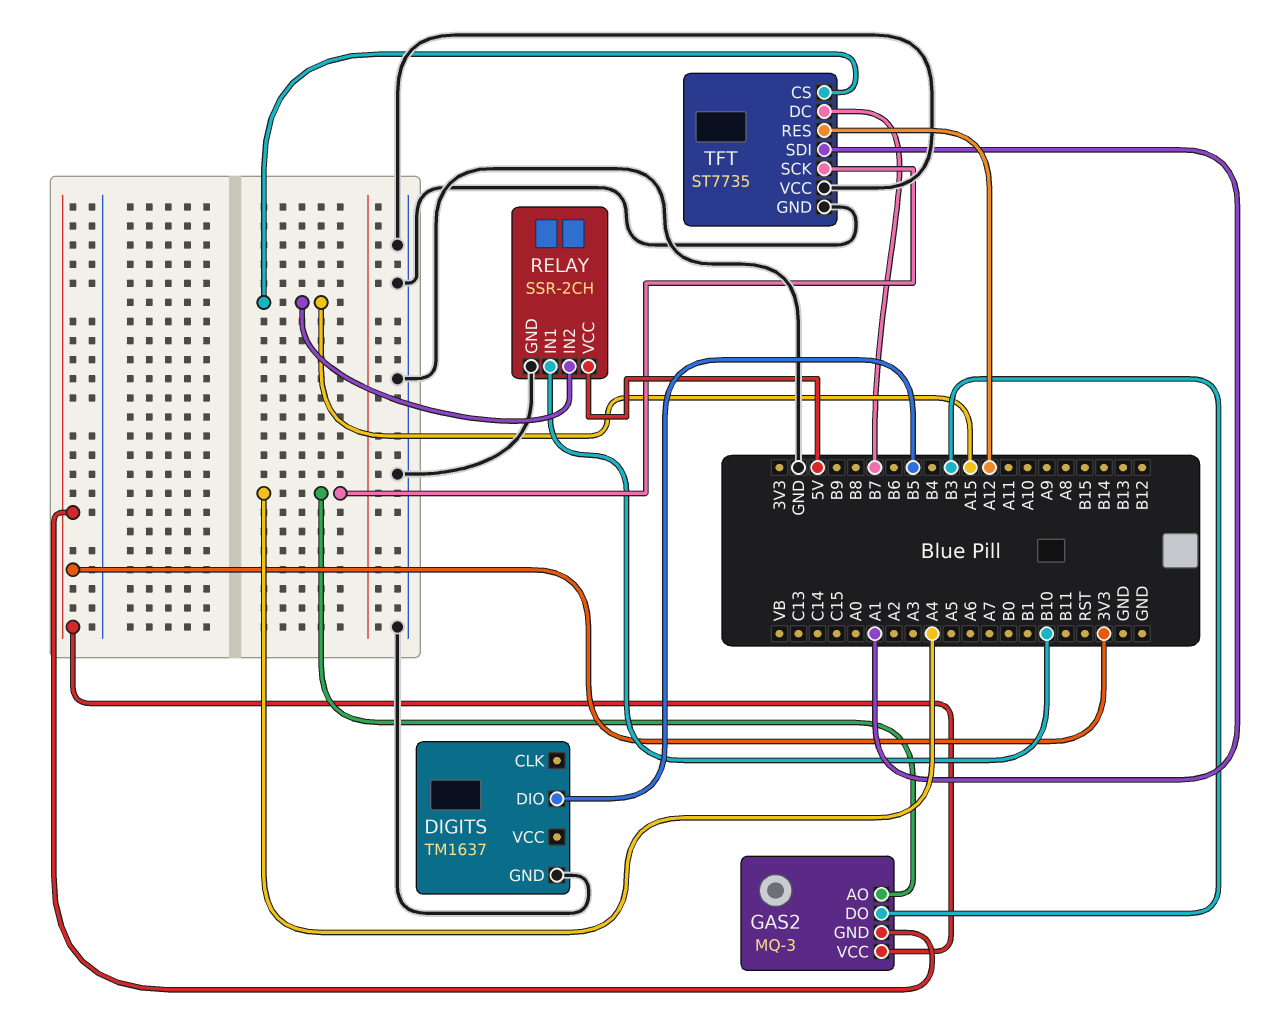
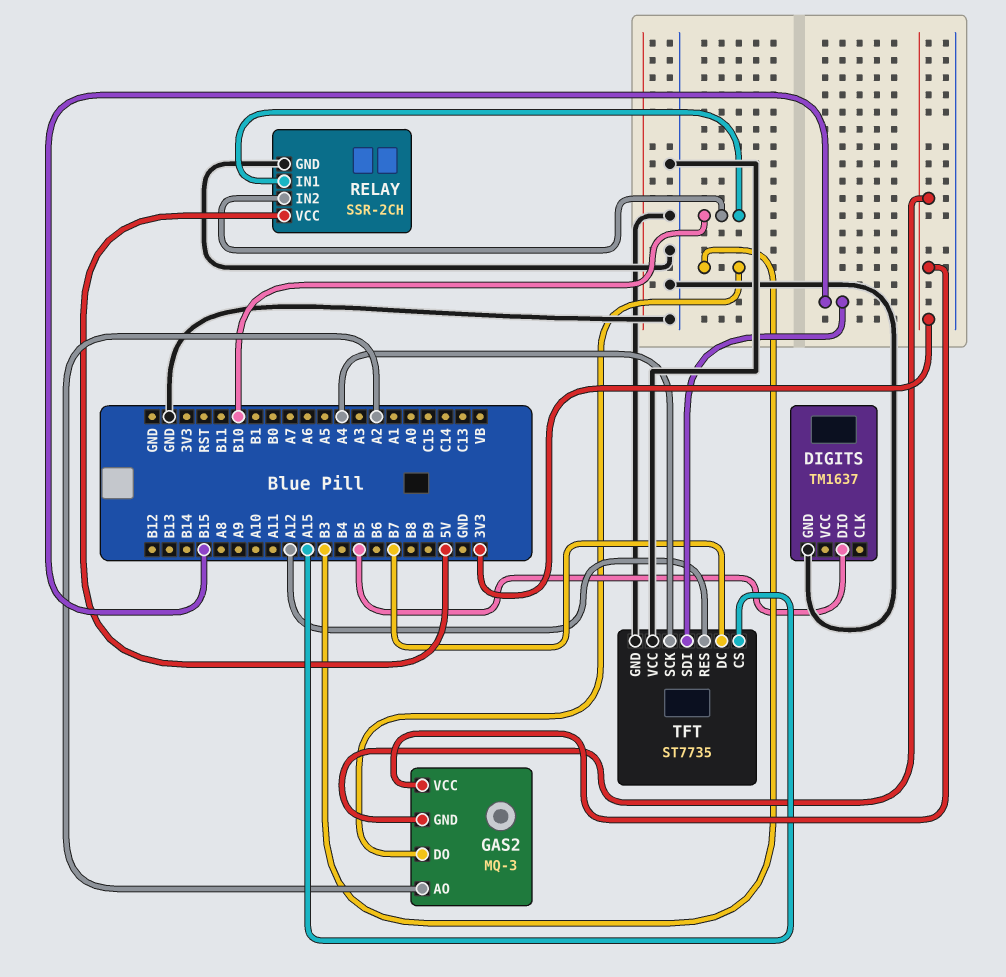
GAS2 pin AO: A4 -> A2
RELAY pin IN2: A15 -> B10
TFT pin SDI: A1 -> B15

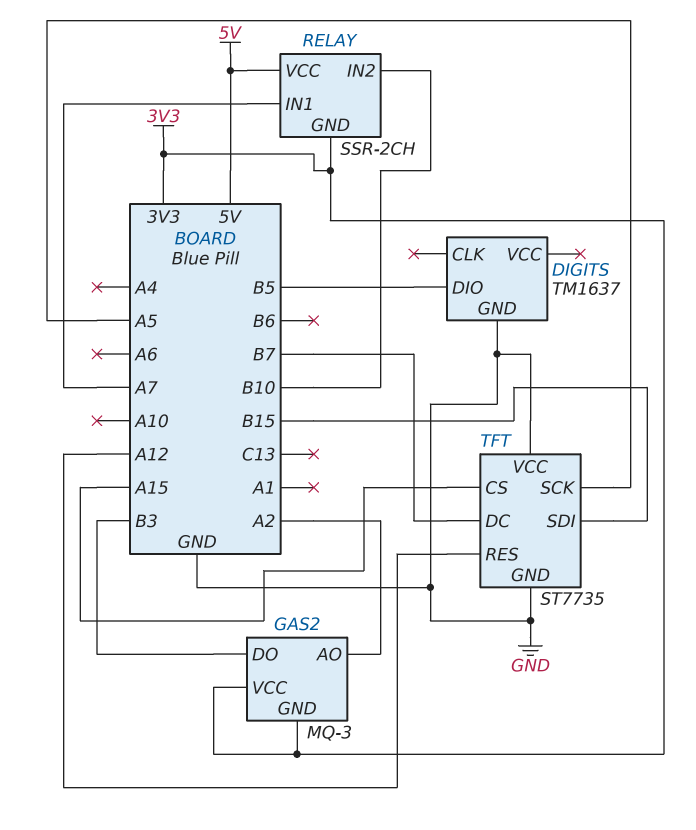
RELAY pin GND: GND -> 3V3
RELAY pin IN1: B10 -> A7
TFT pin SCK: A4 -> A5

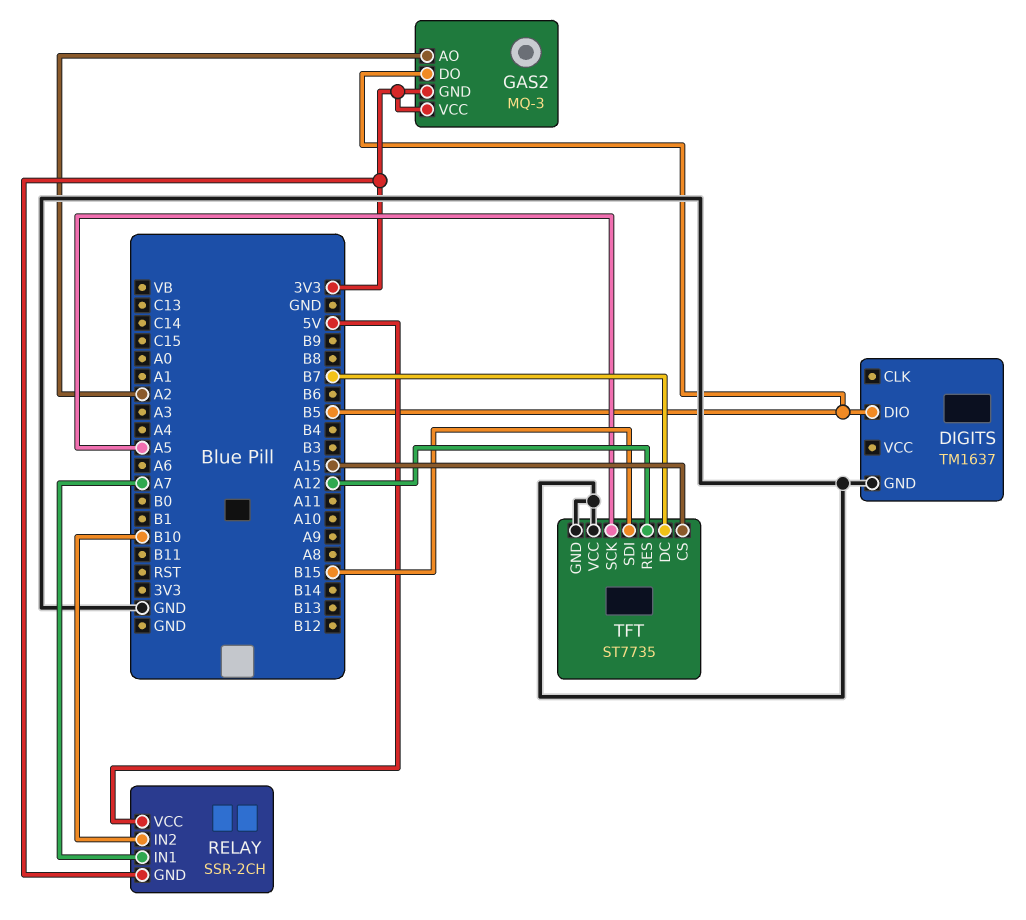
GAS2 pin DO: B3 -> B5

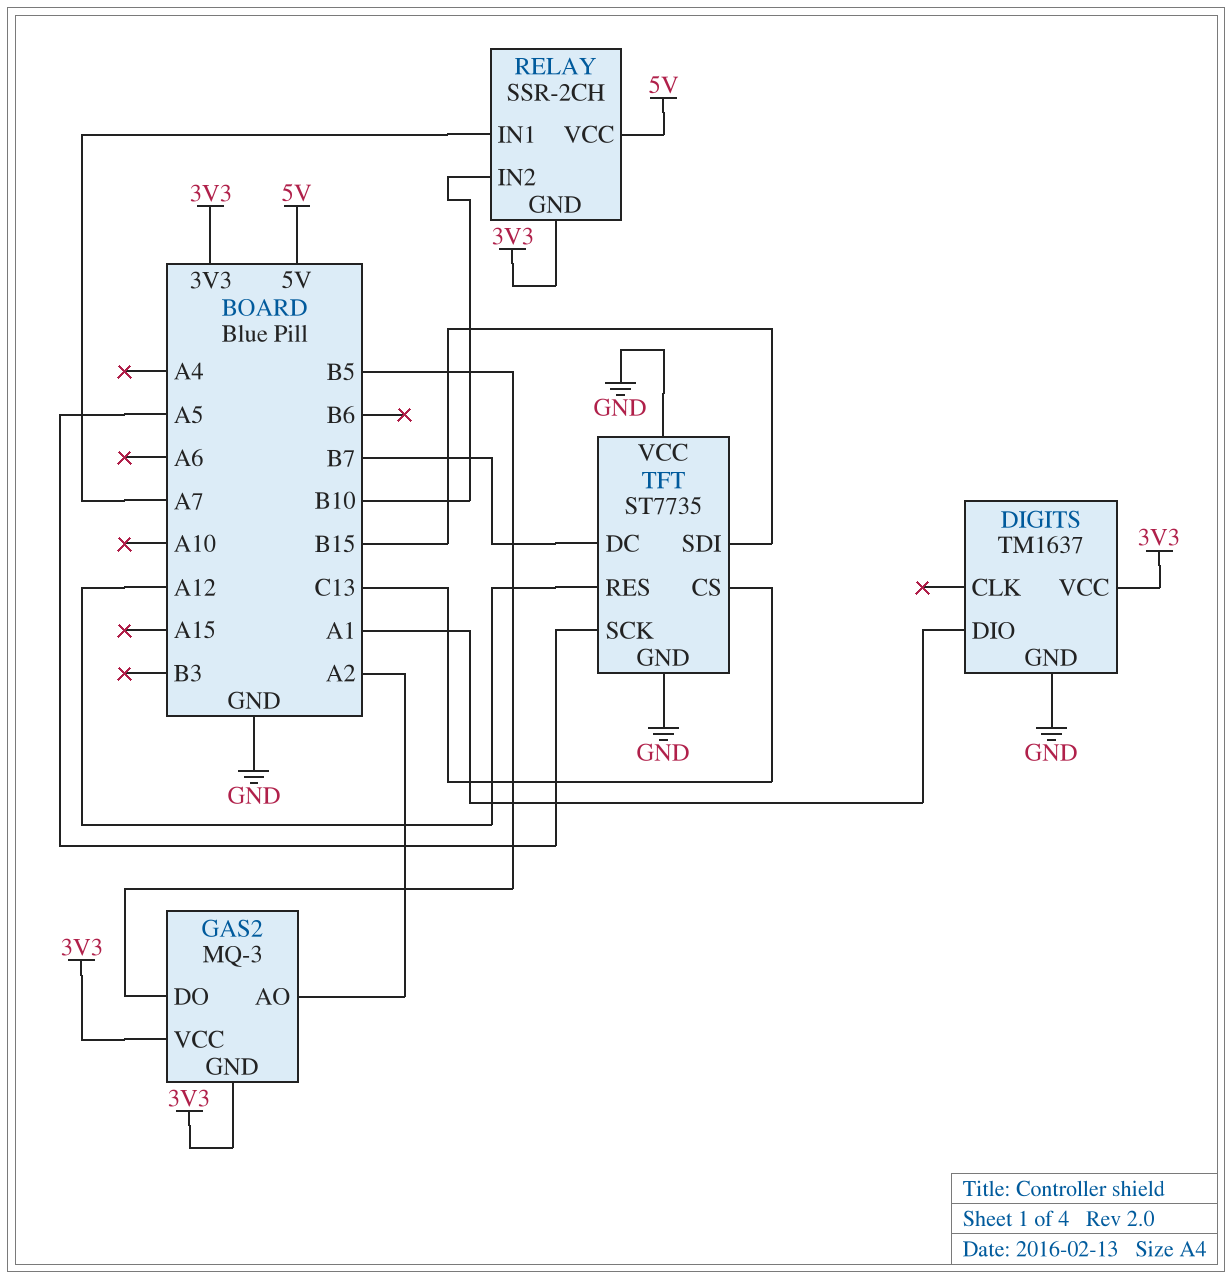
DIGITS pin DIO: B5 -> A1
DIGITS pin VCC: none -> 3V3
TFT pin CS: A15 -> C13

